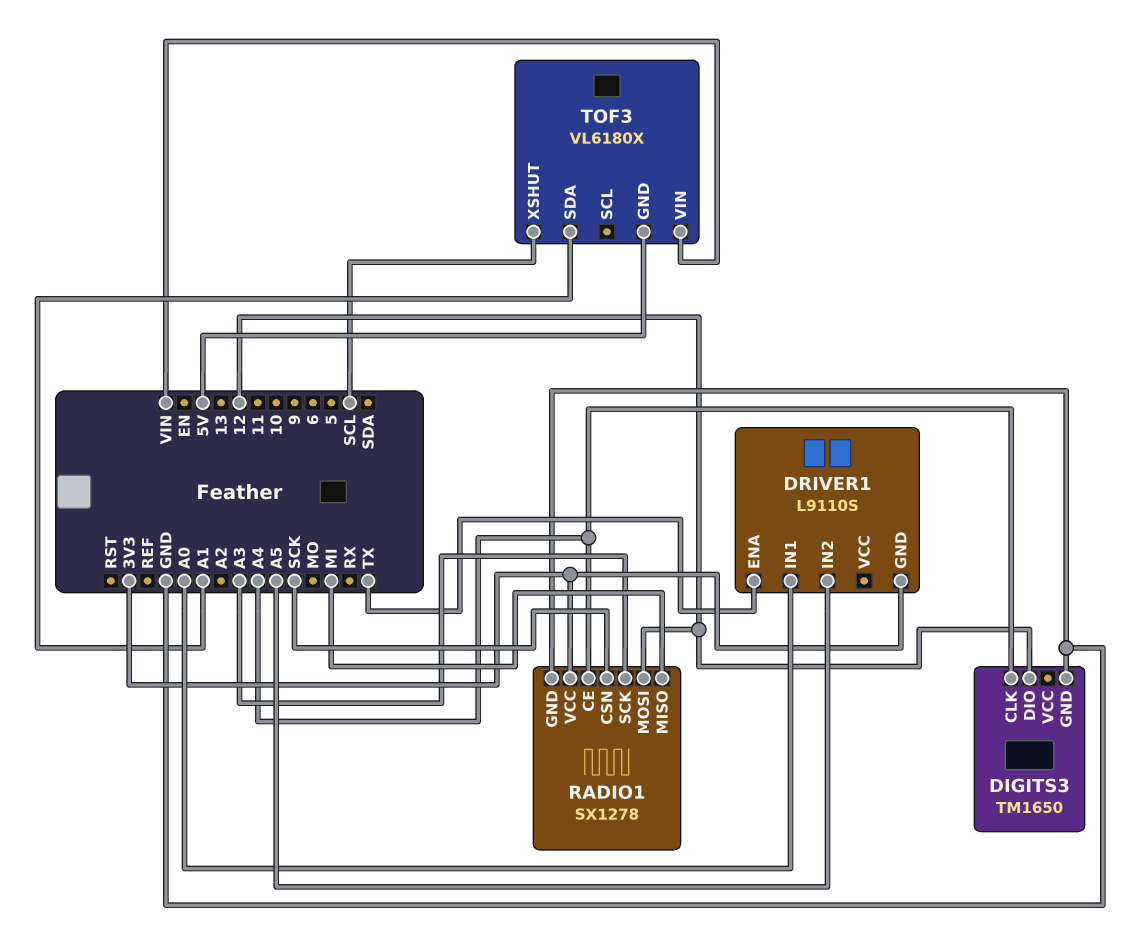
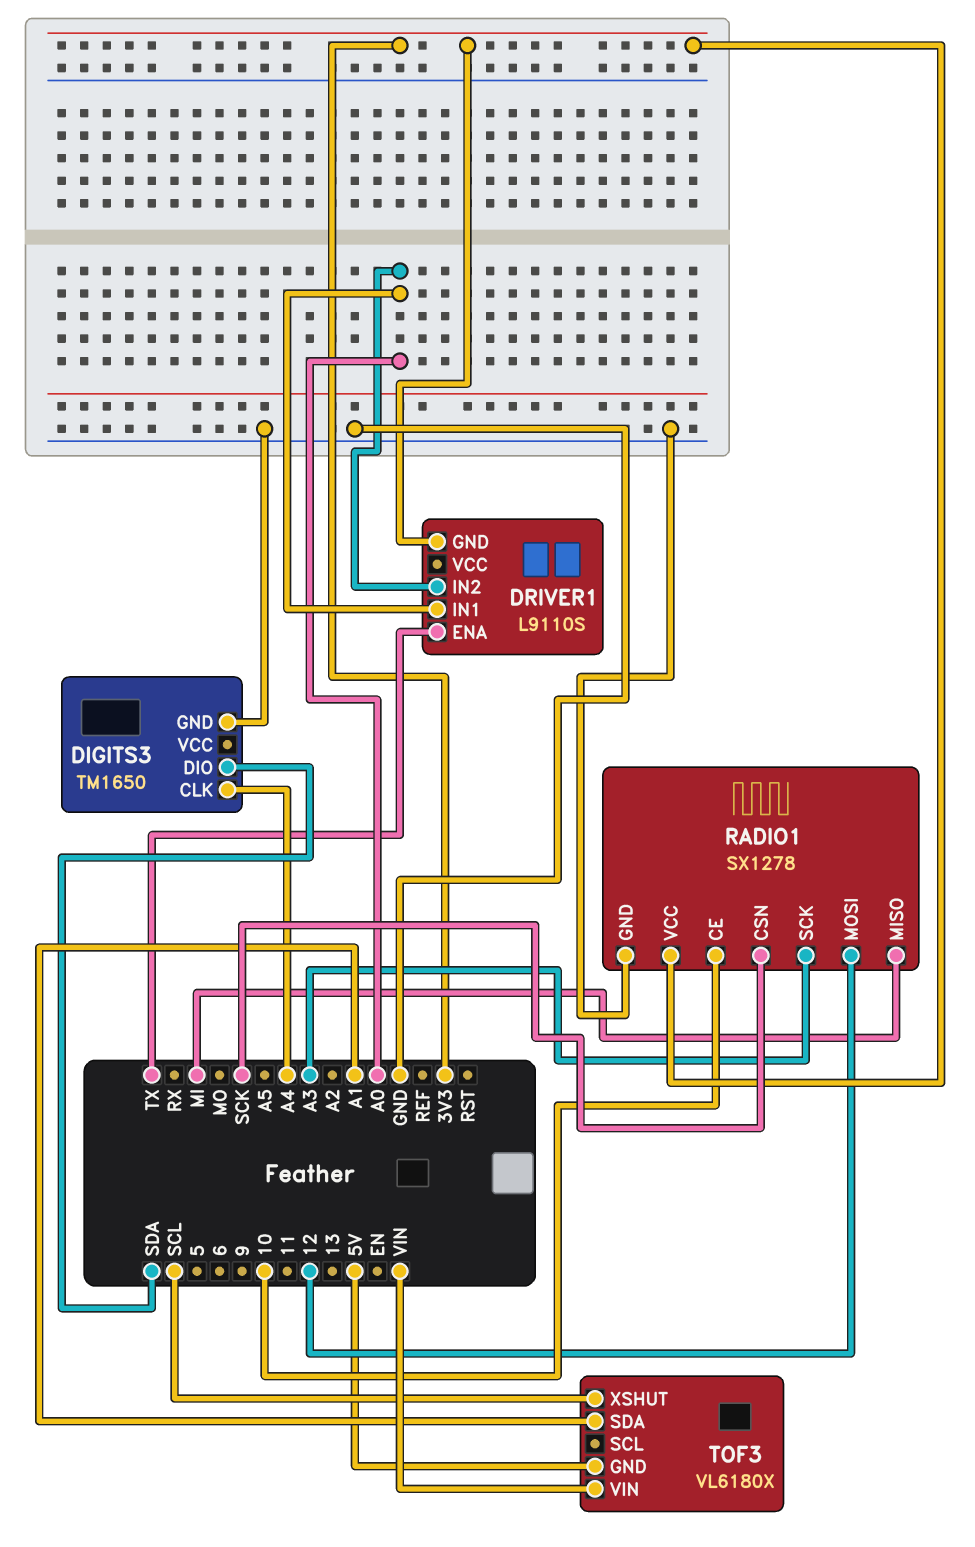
DIGITS3 pin DIO: 12 -> SDA
DRIVER1 pin IN2: A5 -> A0
RADIO1 pin CE: A4 -> 10

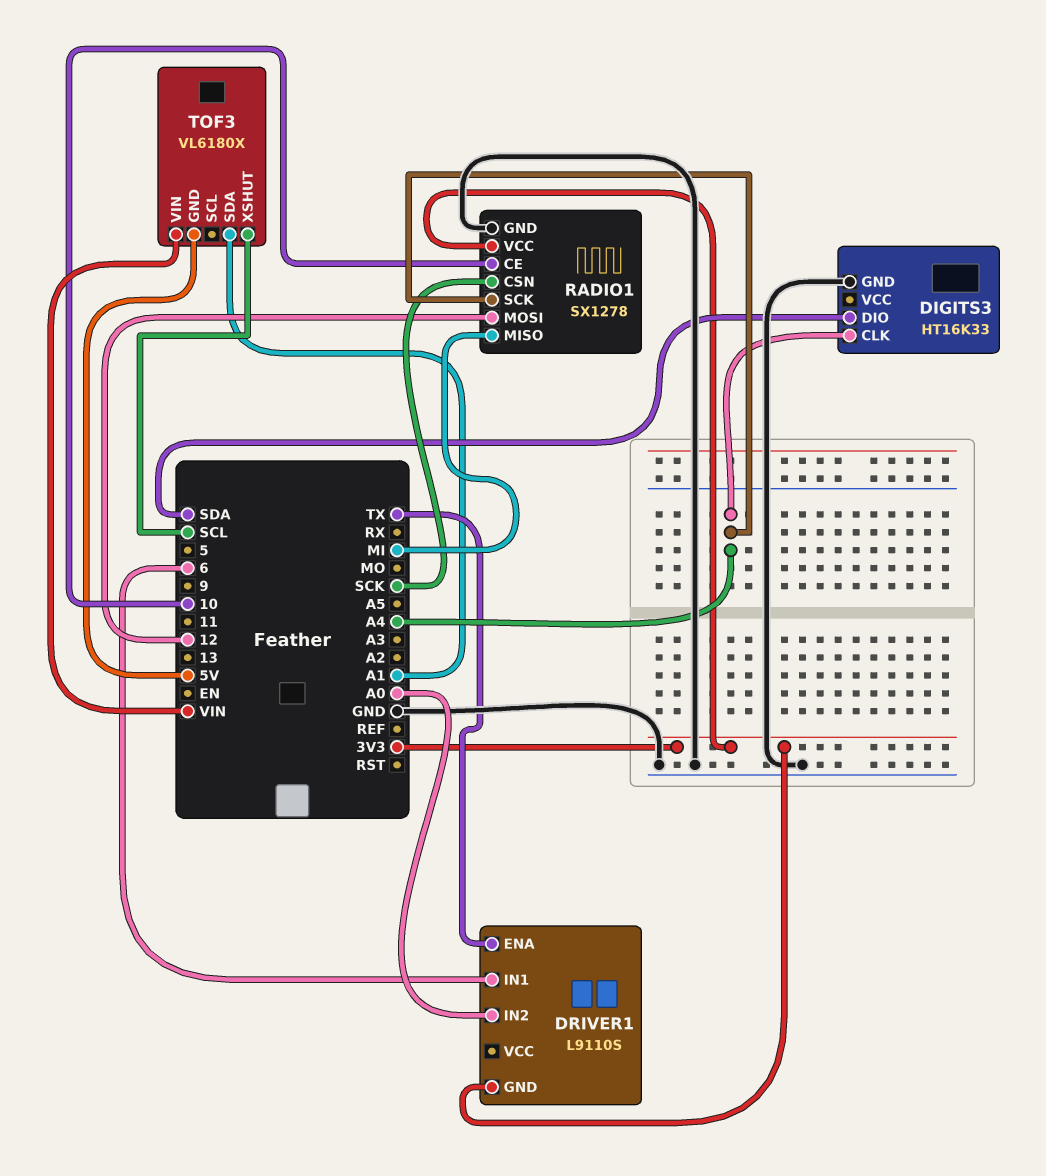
DIGITS3: TM1650 -> HT16K33
DRIVER1 pin IN1: A0 -> 6
RADIO1 pin SCK: A3 -> A4

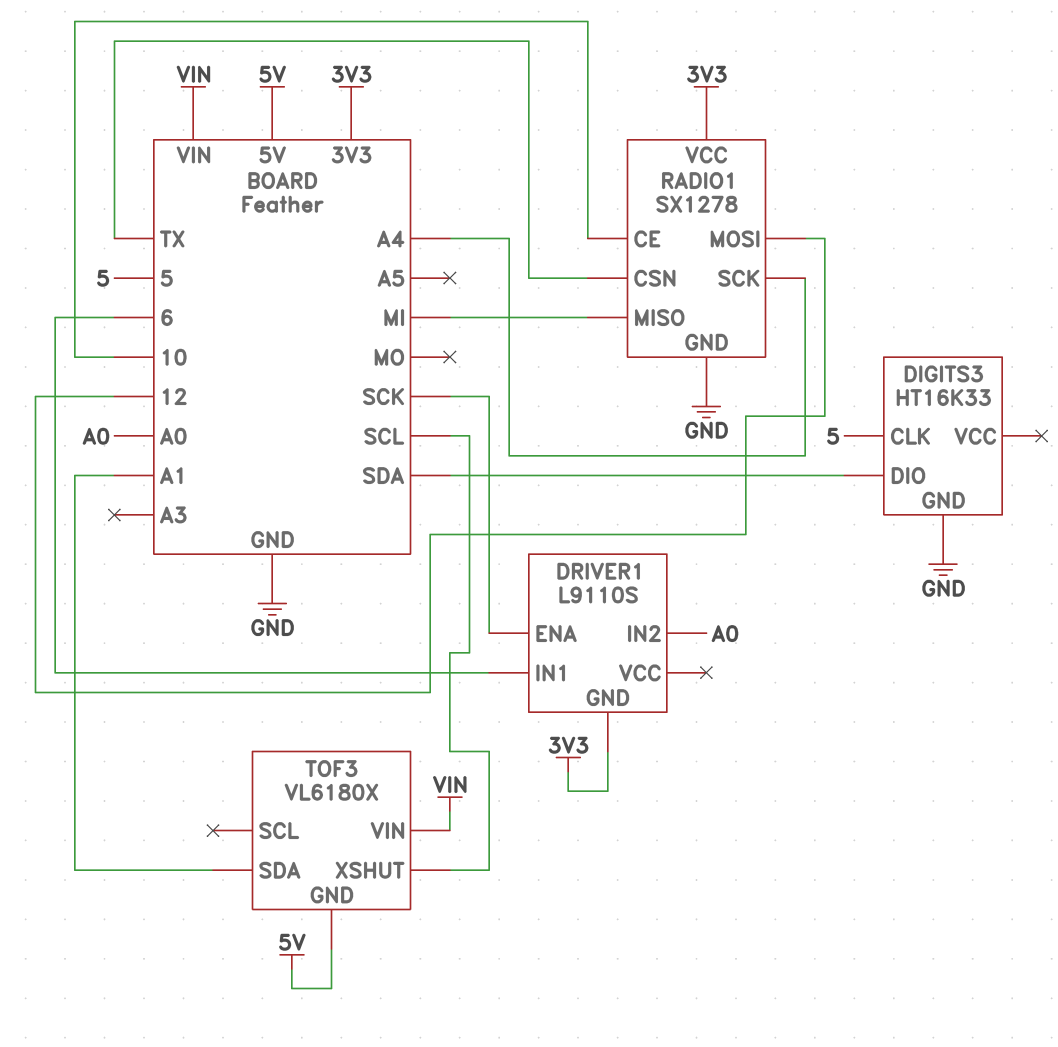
DIGITS3 pin CLK: A4 -> 5
DRIVER1 pin ENA: TX -> SCK
RADIO1 pin CSN: SCK -> TX

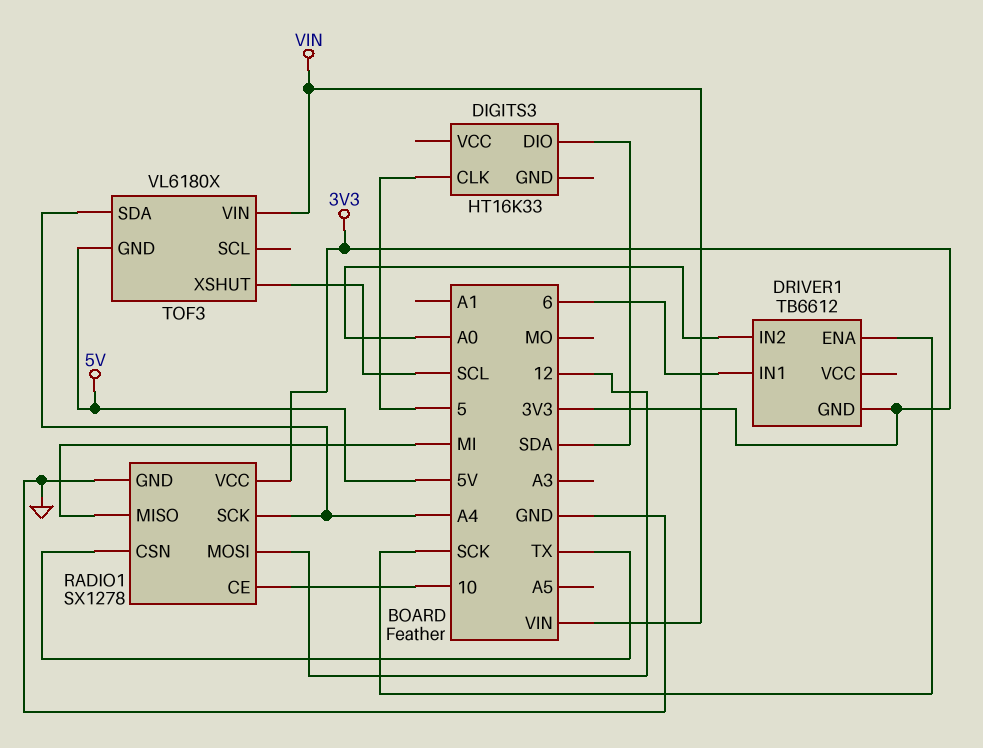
DIGITS3 pin GND: GND -> none
DRIVER1: L9110S -> TB6612
TOF3 pin SDA: A1 -> A4

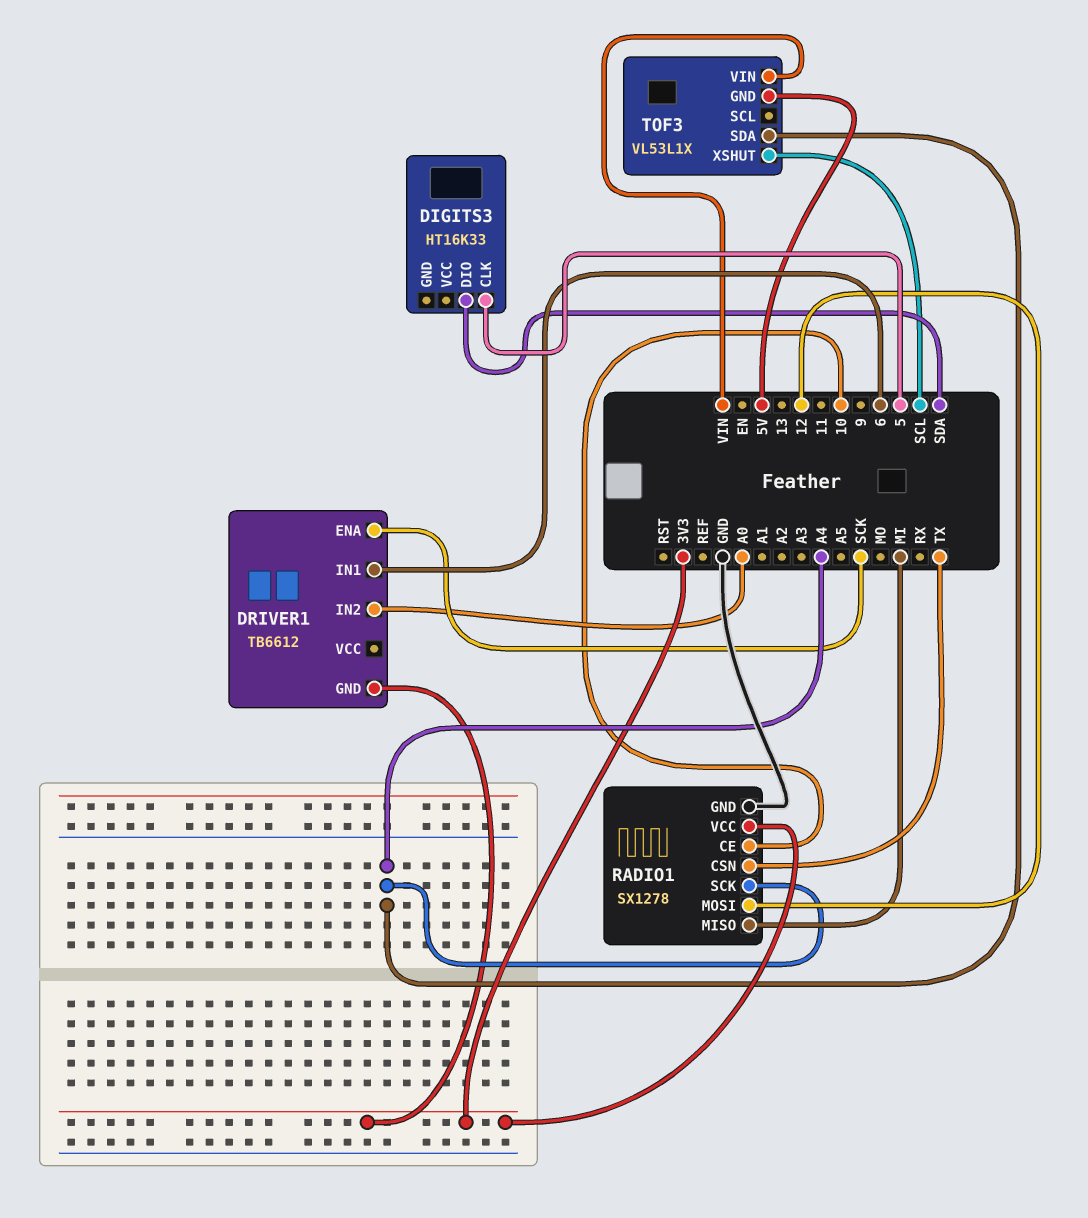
TOF3: VL6180X -> VL53L1X

